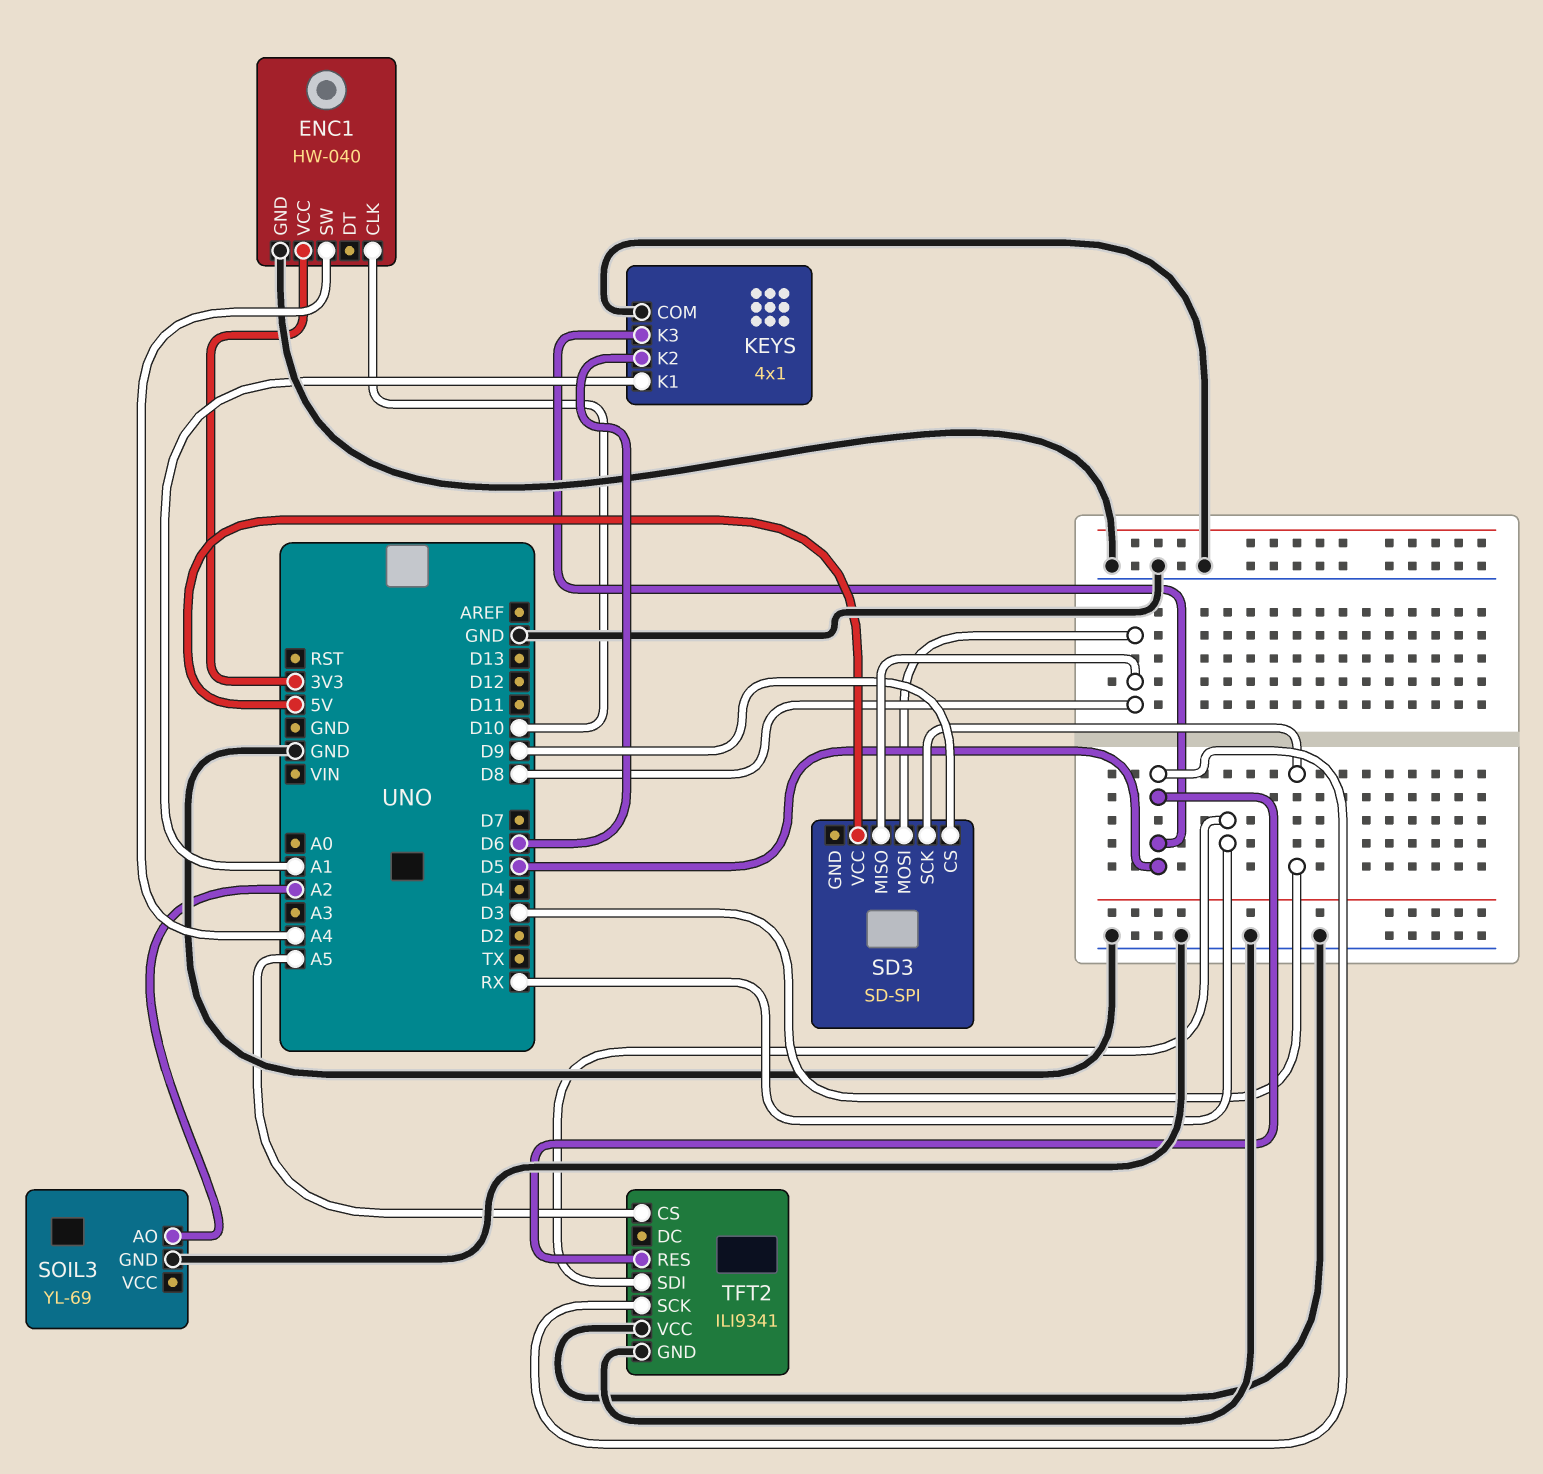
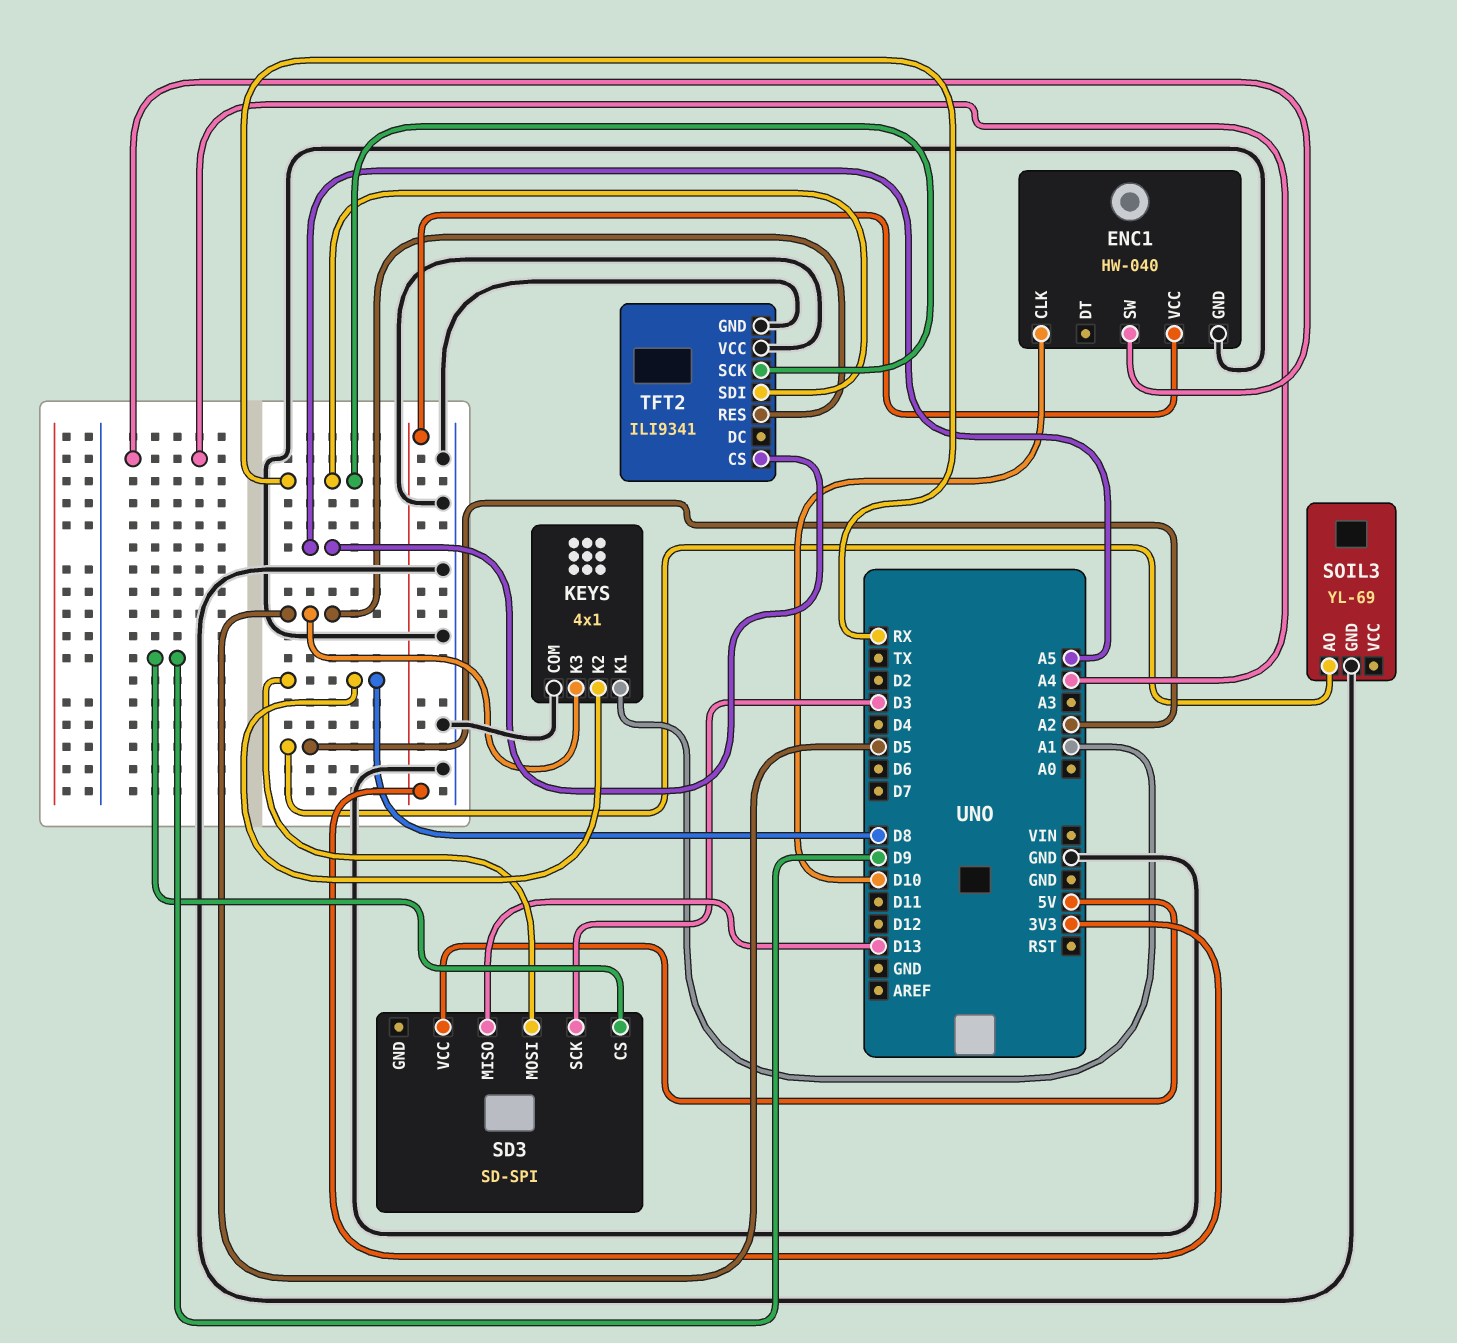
KEYS pin K2: D6 -> D8
SD3 pin MISO: D8 -> D13
TFT2 pin SCK: D5 -> RX

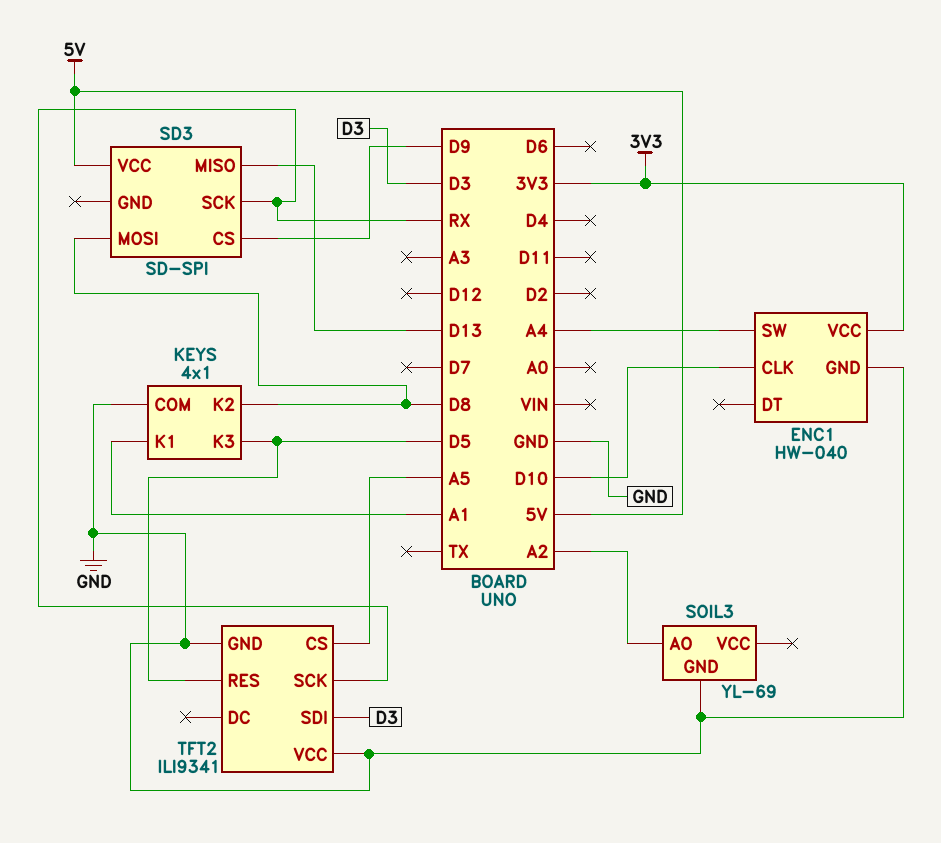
SD3 pin SCK: D3 -> RX
TFT2 pin SDI: RX -> D3

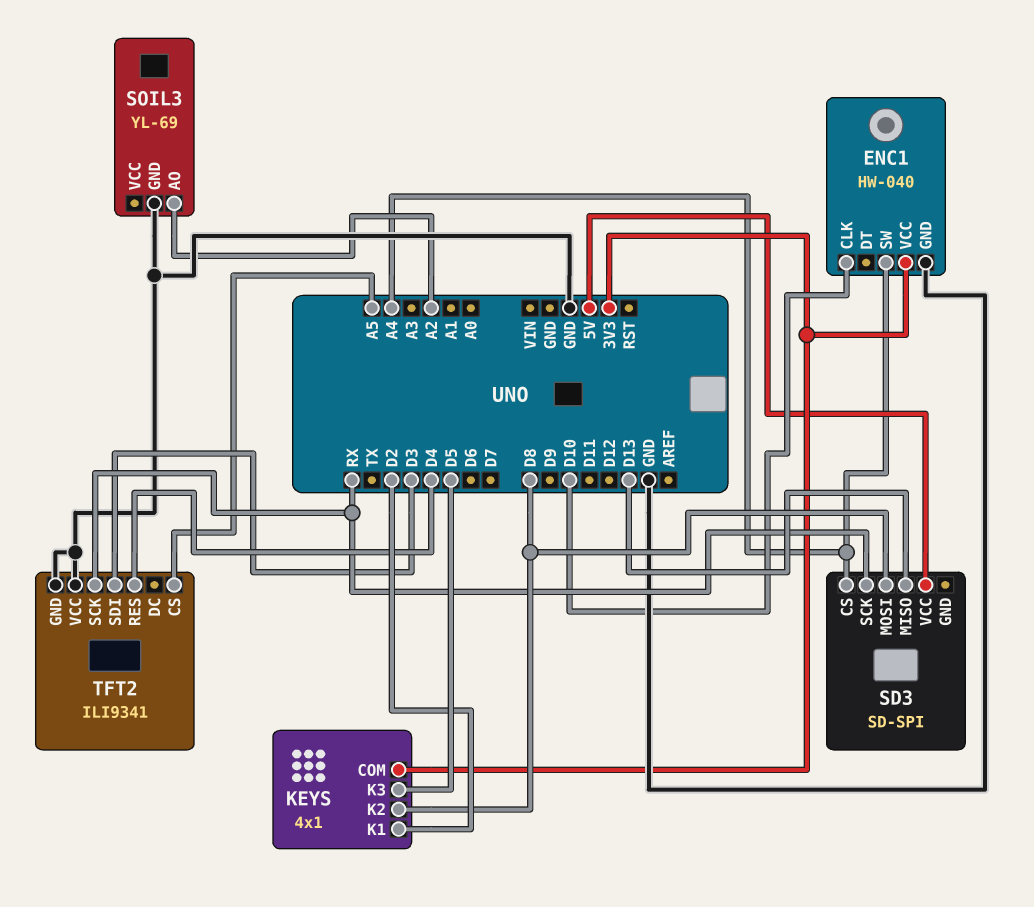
KEYS pin COM: GND -> 3V3
KEYS pin K1: A1 -> D2
SD3 pin CS: D9 -> A4
TFT2 pin RES: D5 -> D4

